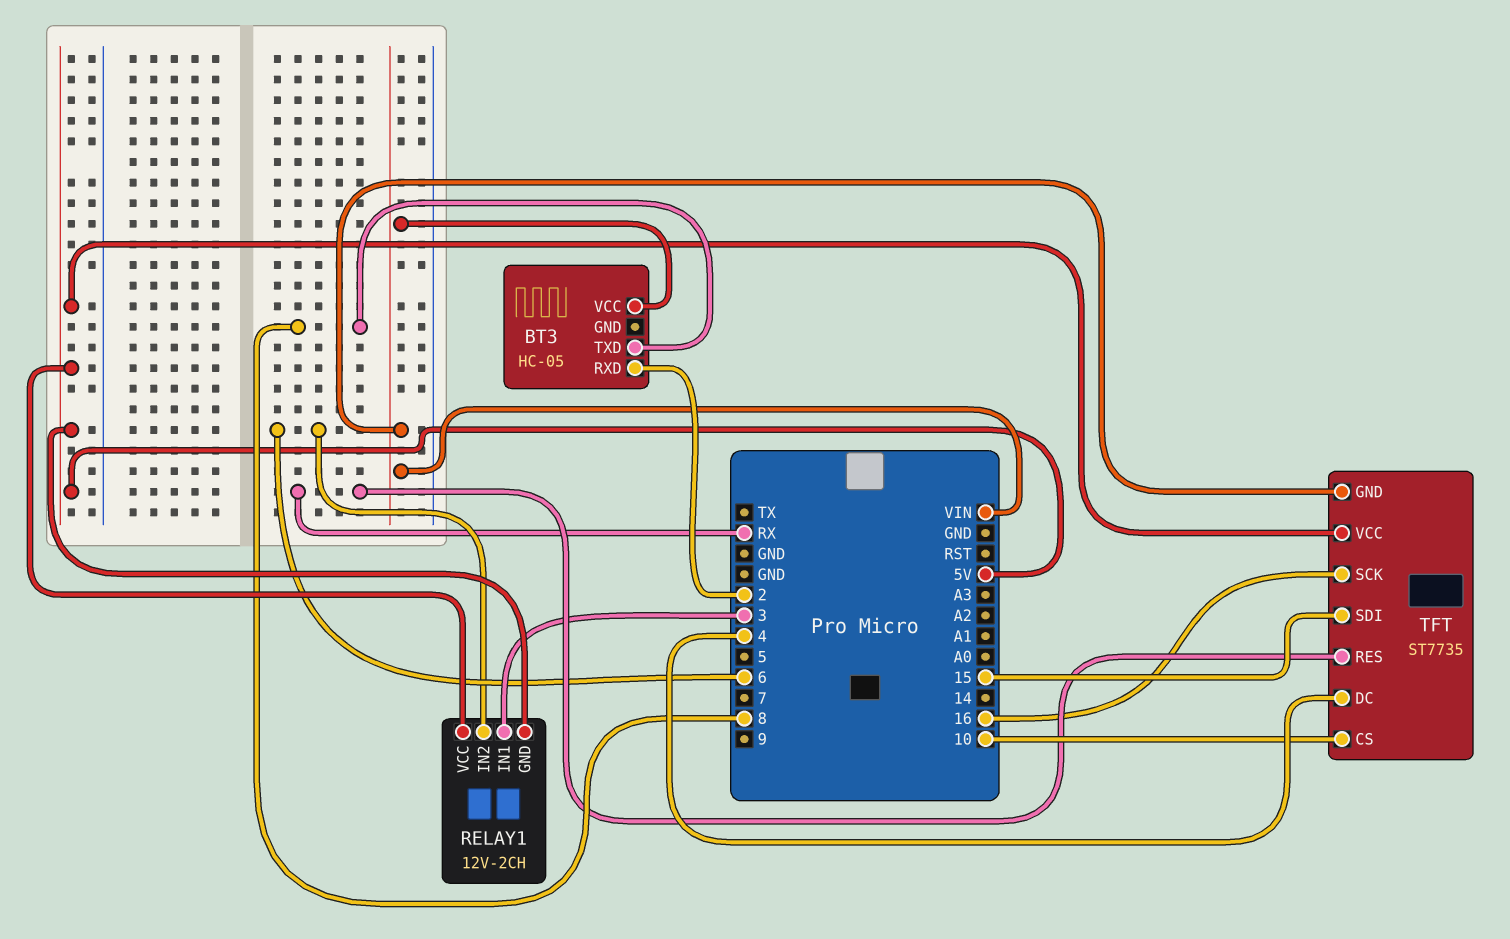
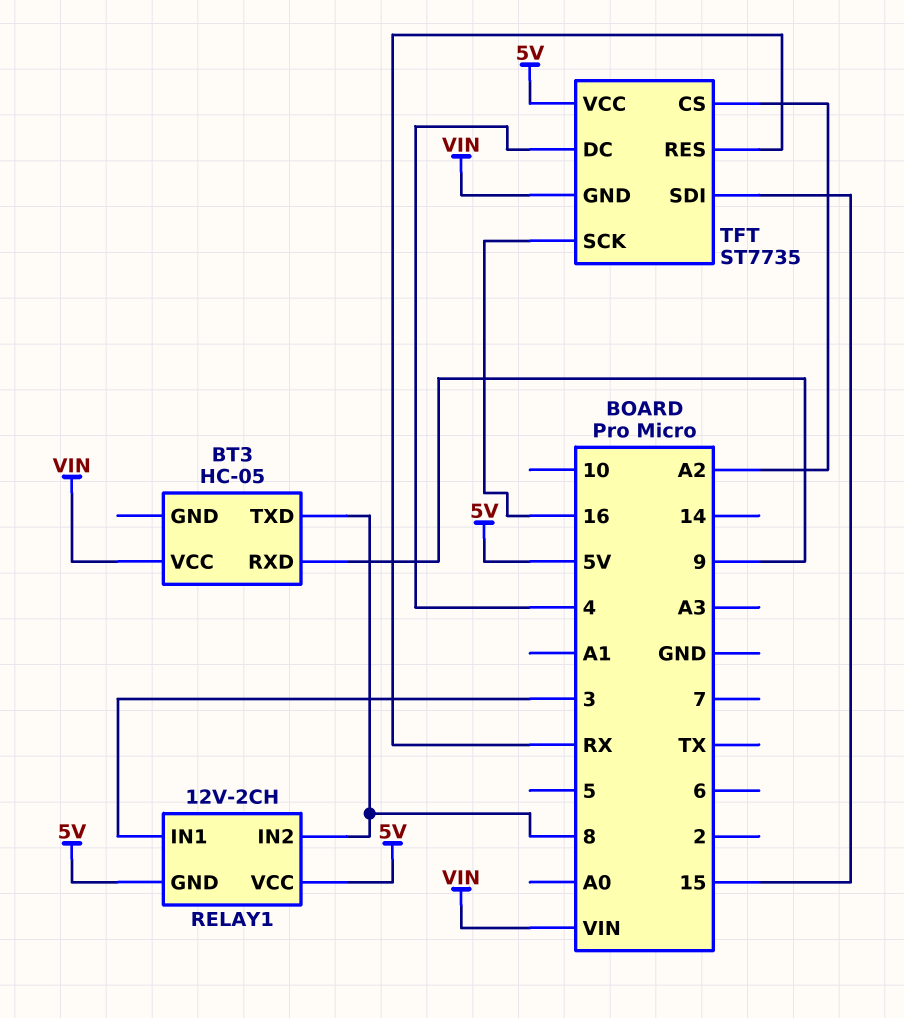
BT3 pin RXD: 2 -> 9
RELAY1 pin IN2: 6 -> 8
TFT pin CS: 10 -> A2

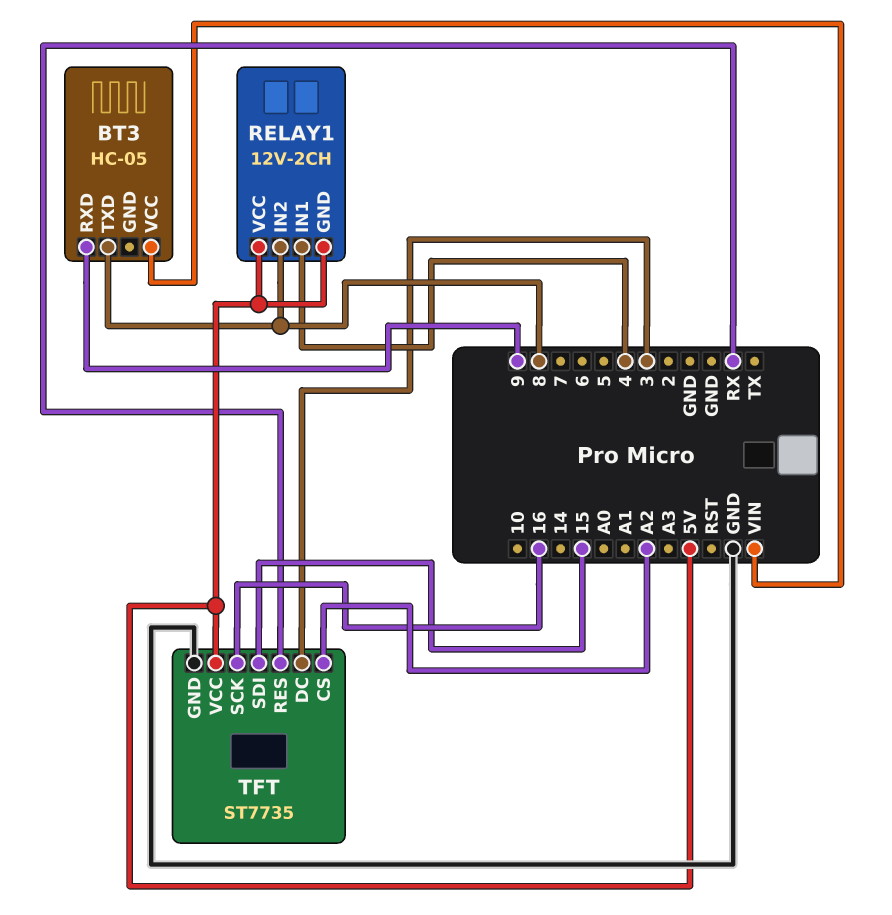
RELAY1 pin IN1: 3 -> 4
TFT pin DC: 4 -> 3
TFT pin GND: VIN -> GND

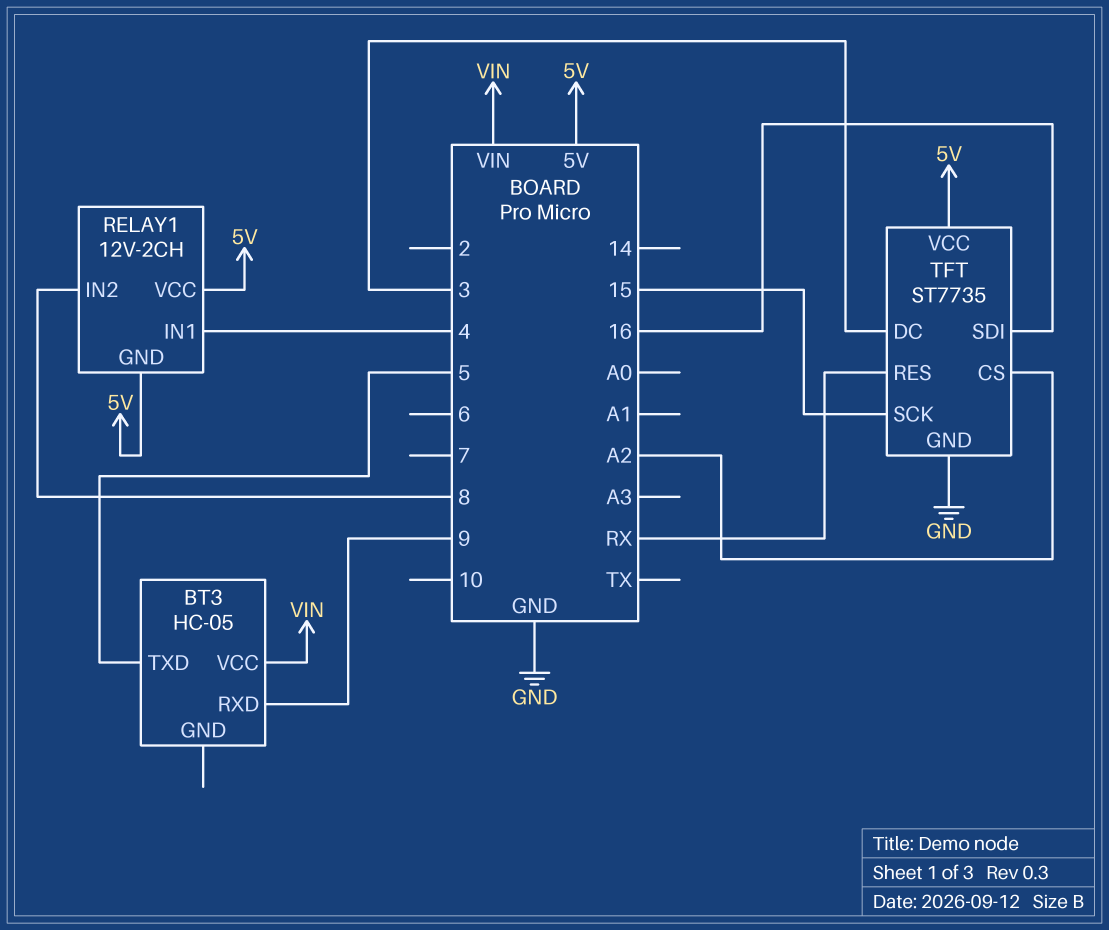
BT3 pin TXD: 8 -> 5
TFT pin SCK: 16 -> 15
TFT pin SDI: 15 -> 16

